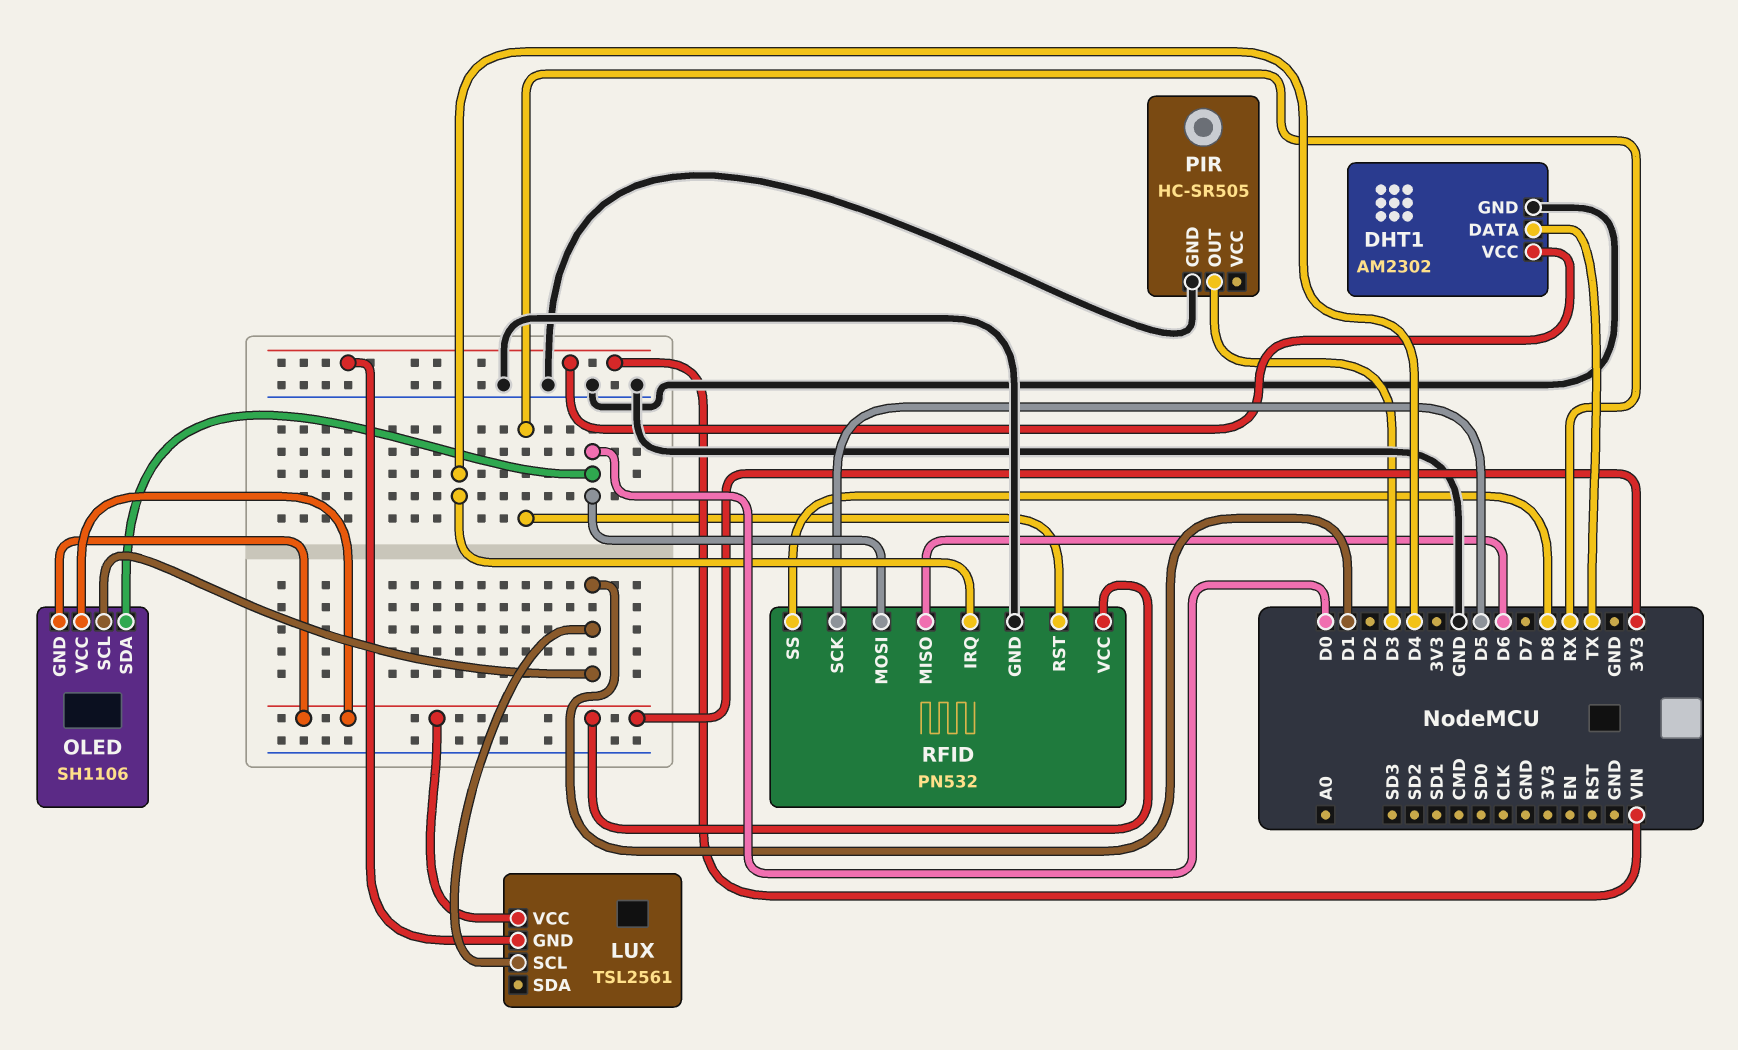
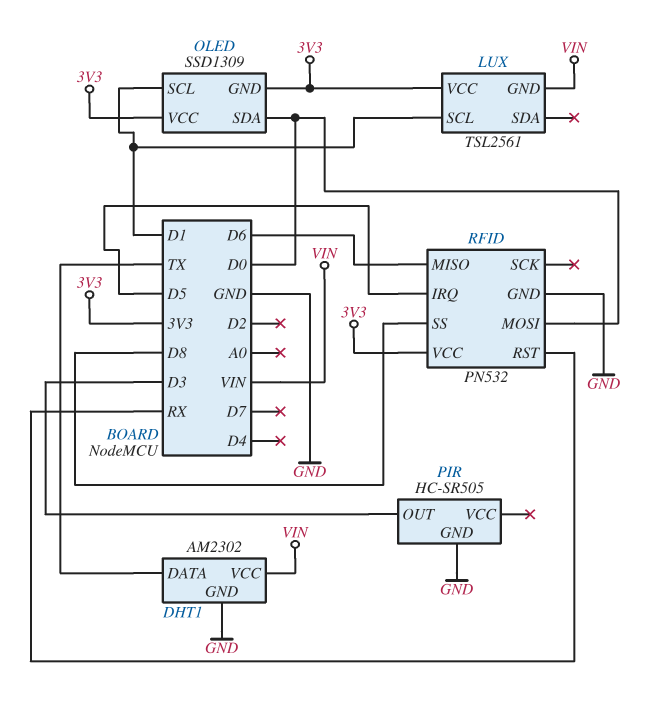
OLED: SH1106 -> SSD1309
RFID pin IRQ: D4 -> D5
RFID pin SCK: D5 -> none

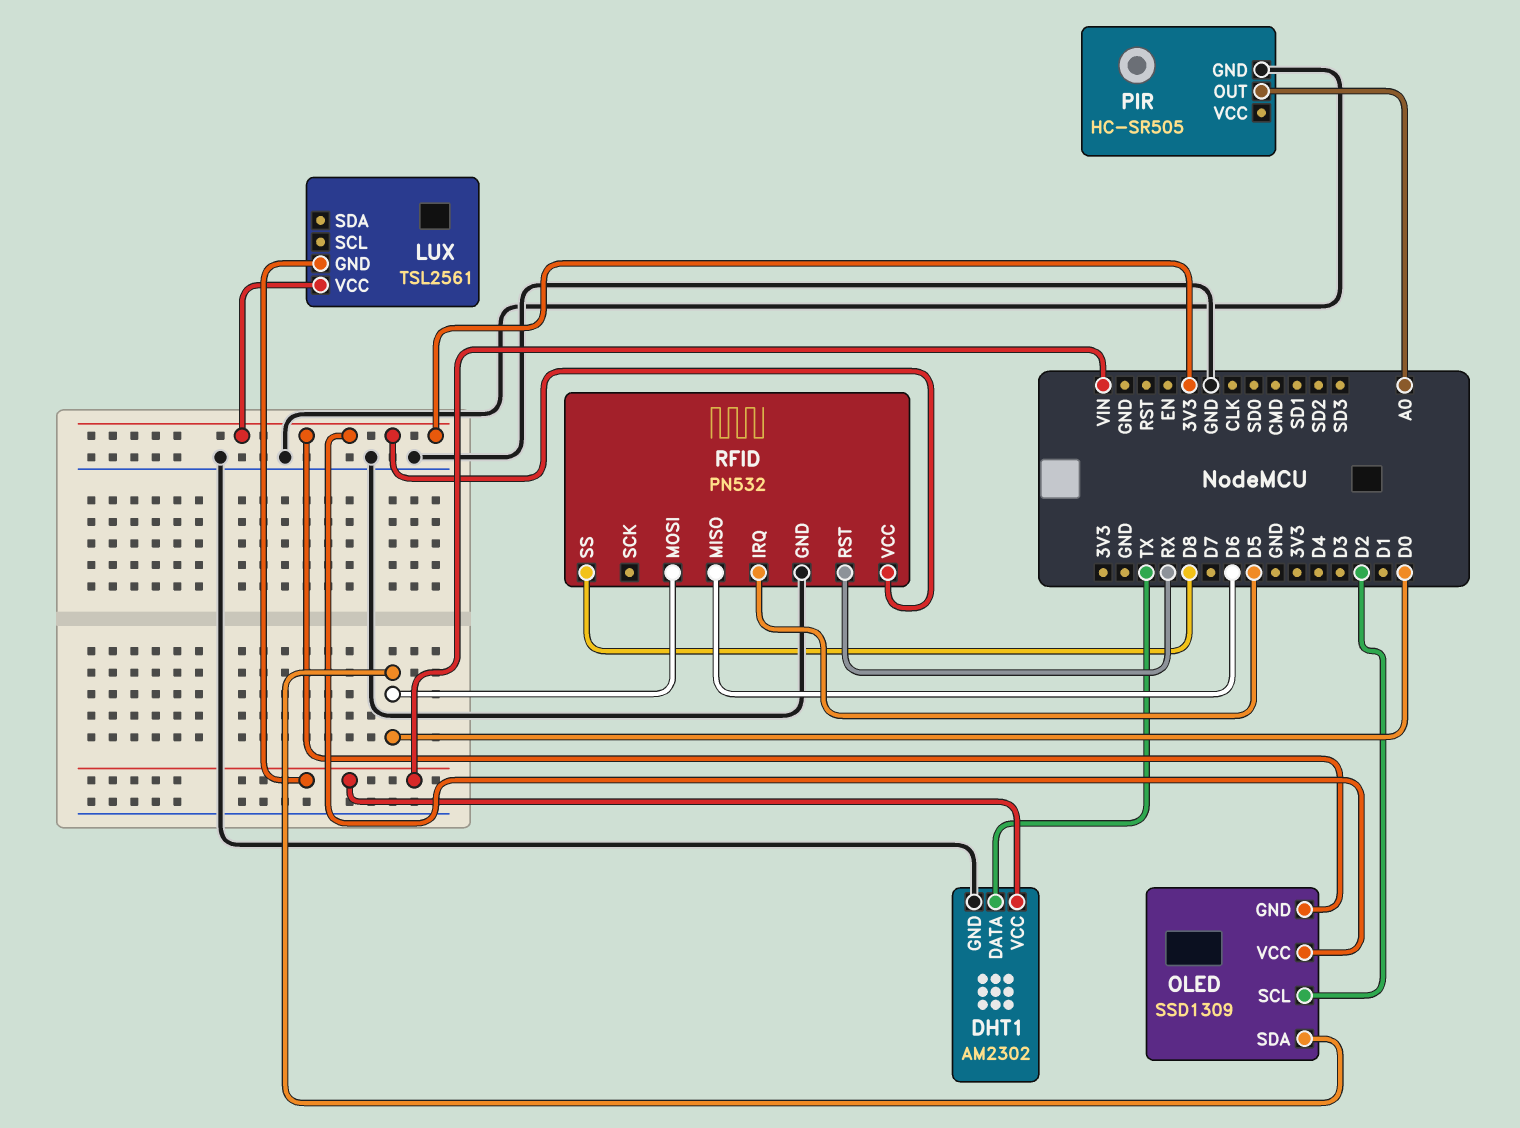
LUX pin SCL: D1 -> none
OLED pin SCL: D1 -> D2
PIR pin OUT: D3 -> A0

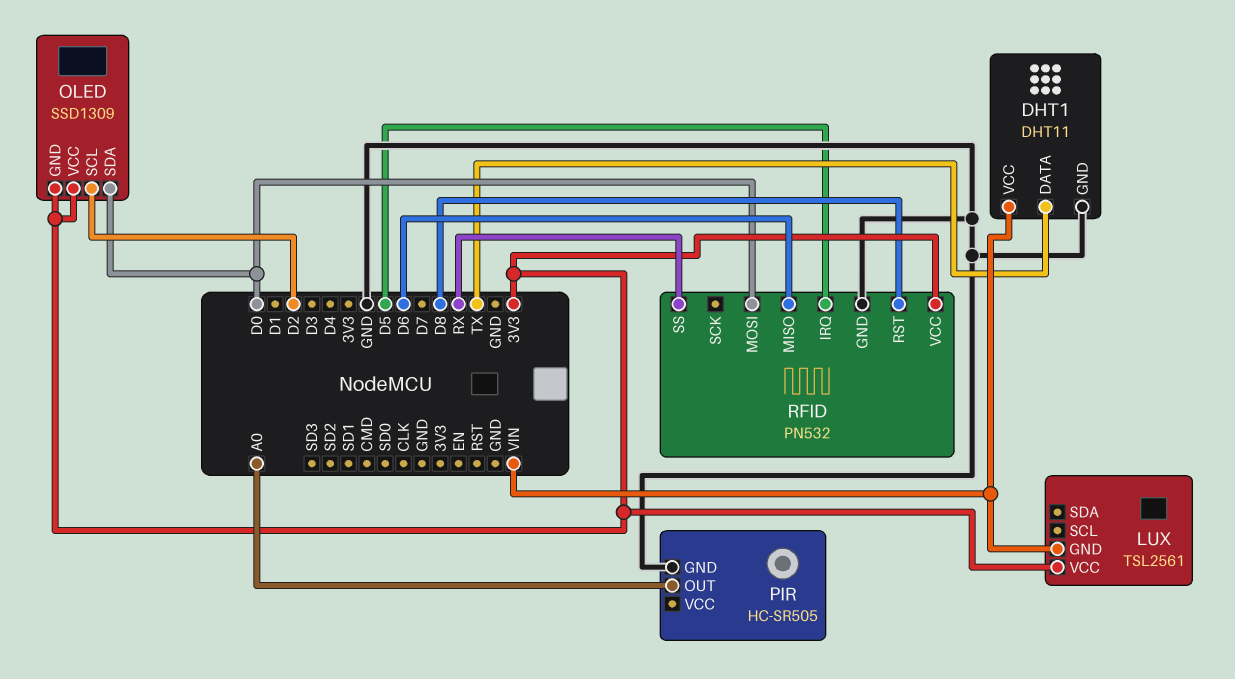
DHT1: AM2302 -> DHT11
RFID pin RST: RX -> D8
RFID pin SS: D8 -> RX

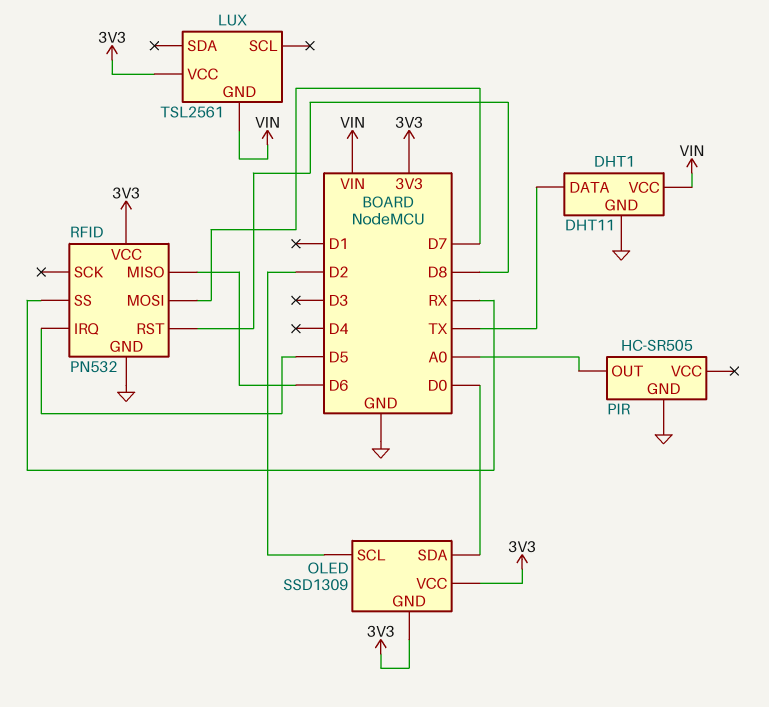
RFID pin MOSI: D0 -> D7

